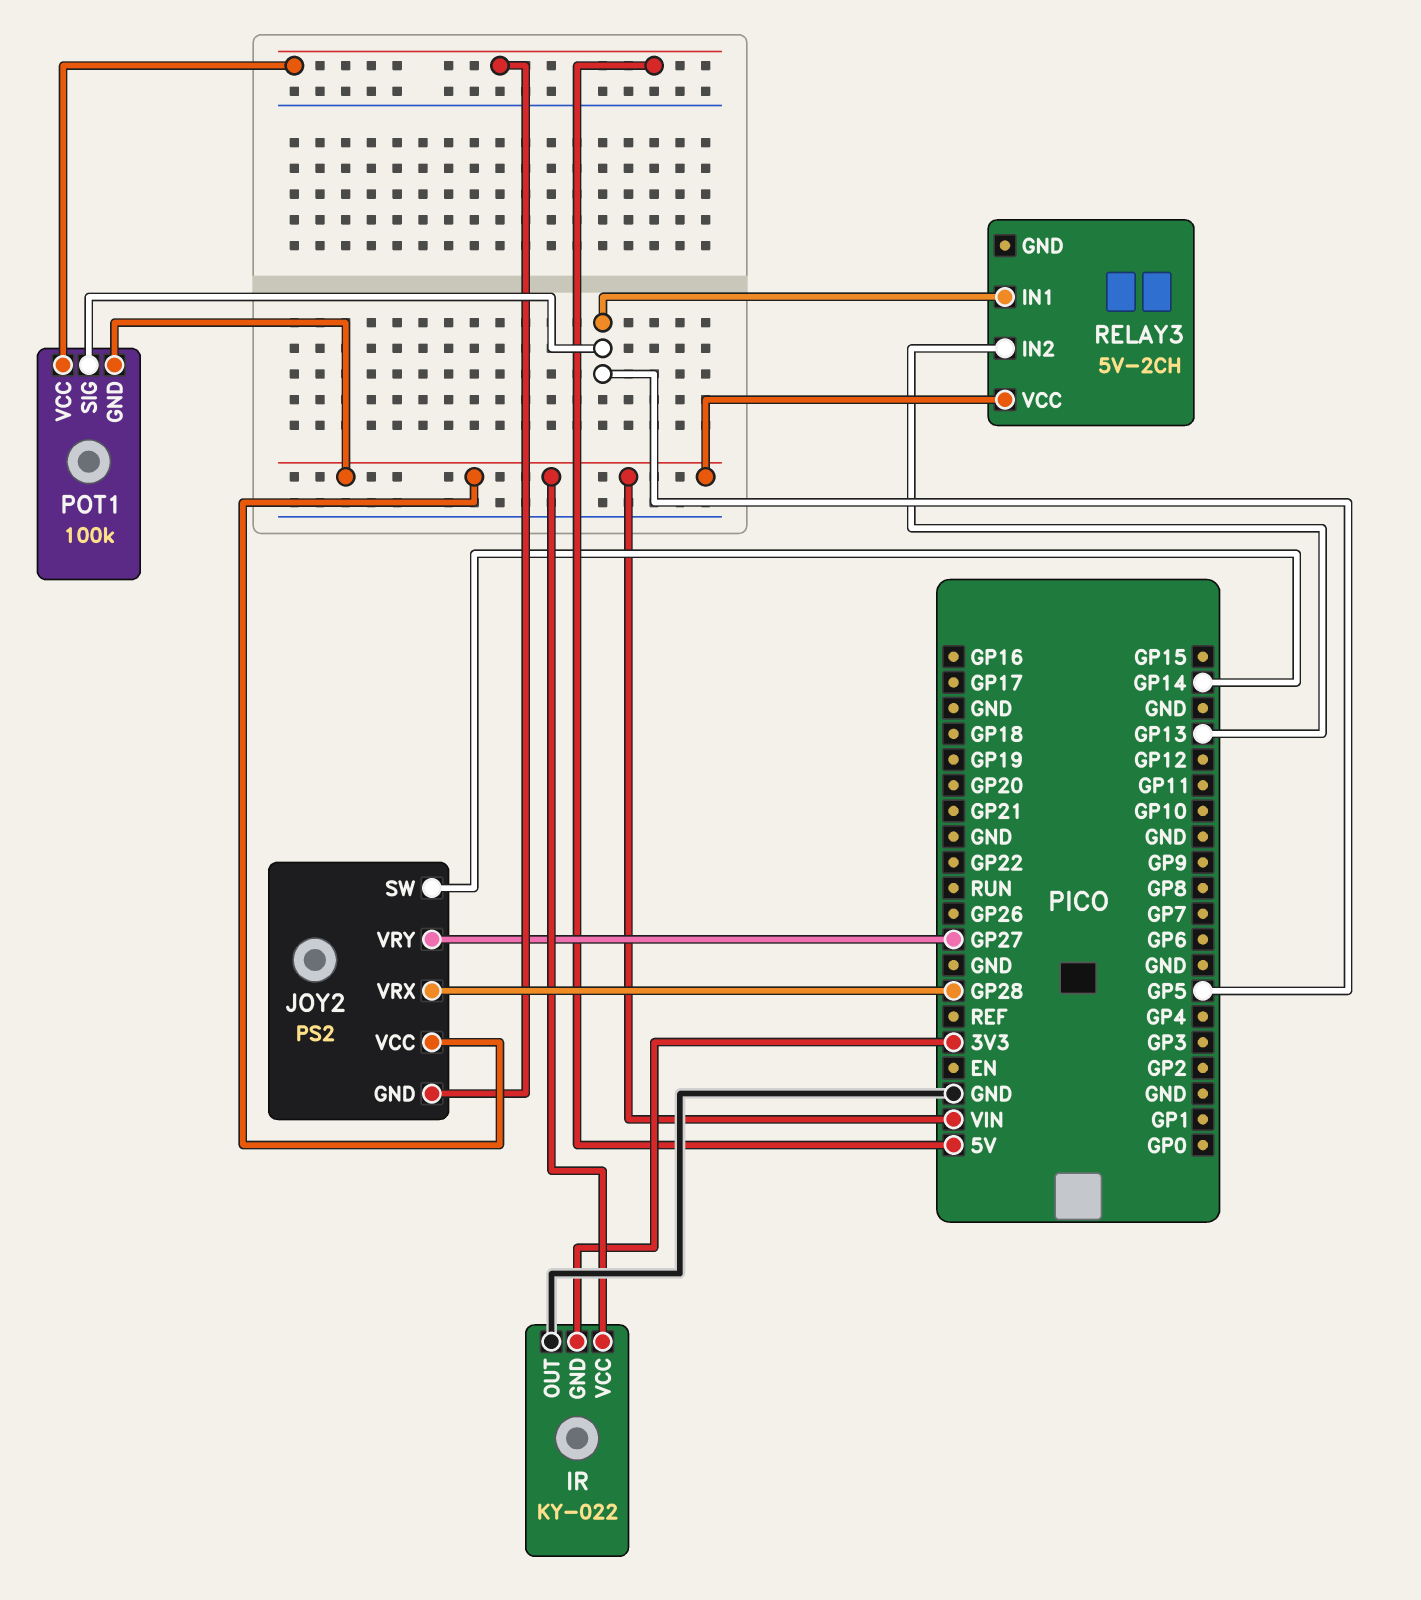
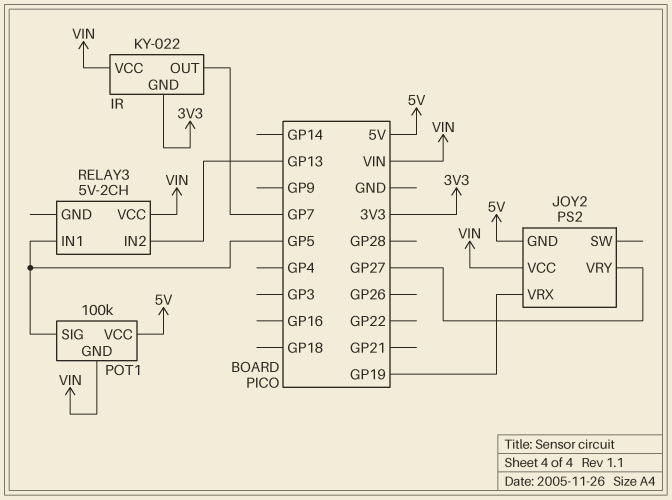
IR pin OUT: GND -> GP7
JOY2 pin SW: GP14 -> none
JOY2 pin VRX: GP28 -> GP19

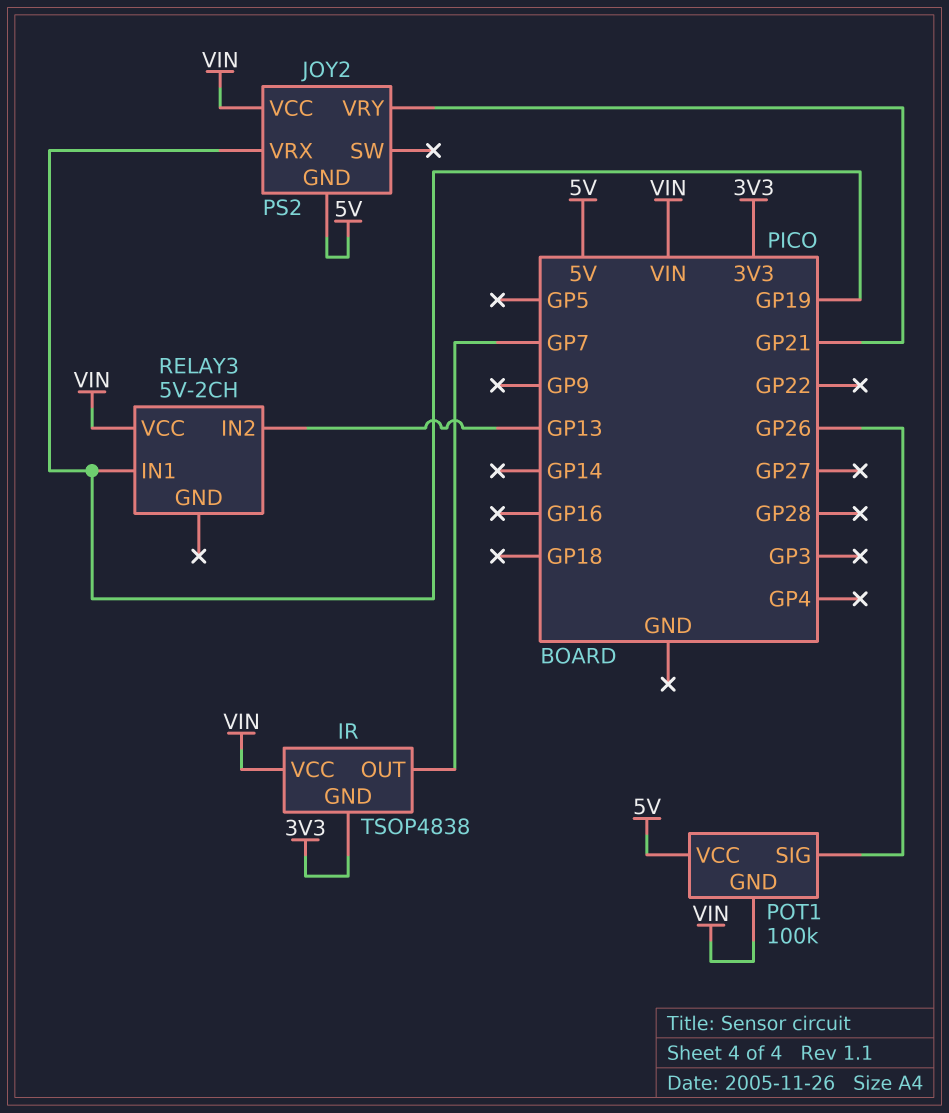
IR: KY-022 -> TSOP4838
JOY2 pin VRY: GP27 -> GP21
POT1 pin SIG: GP5 -> GP26
RELAY3 pin IN1: GP5 -> GP19

